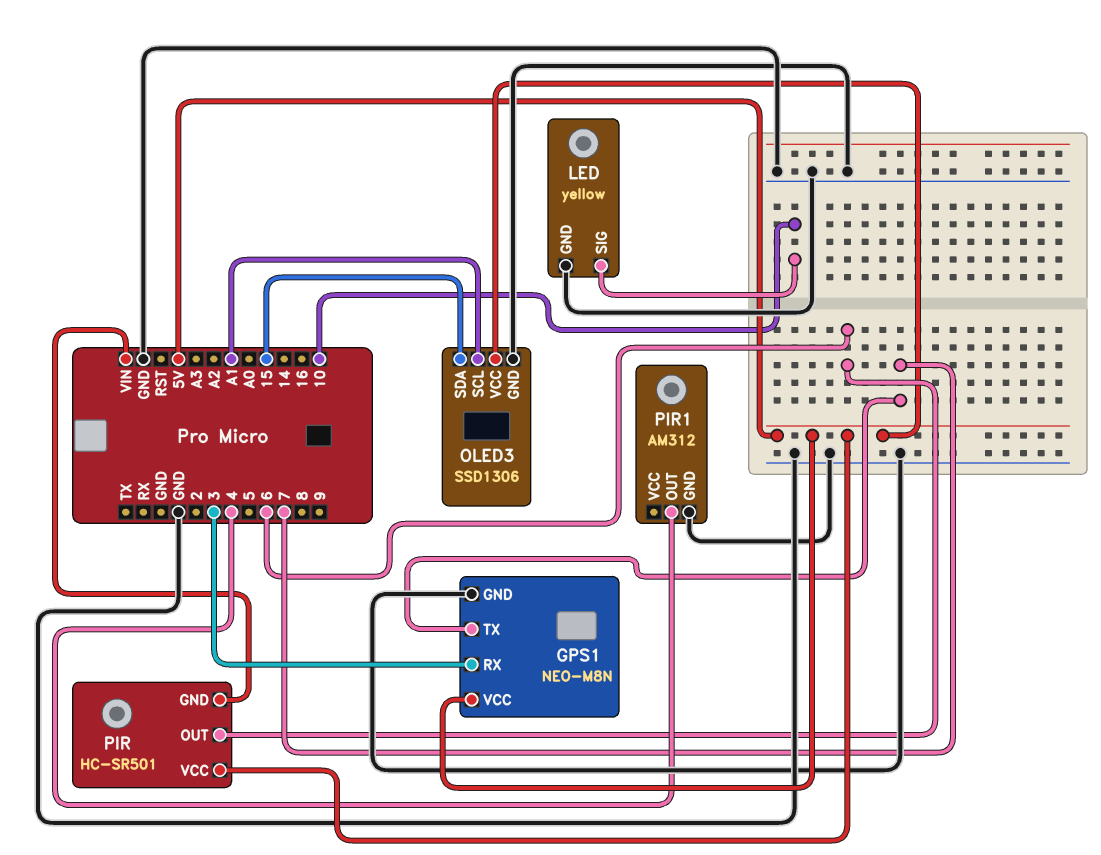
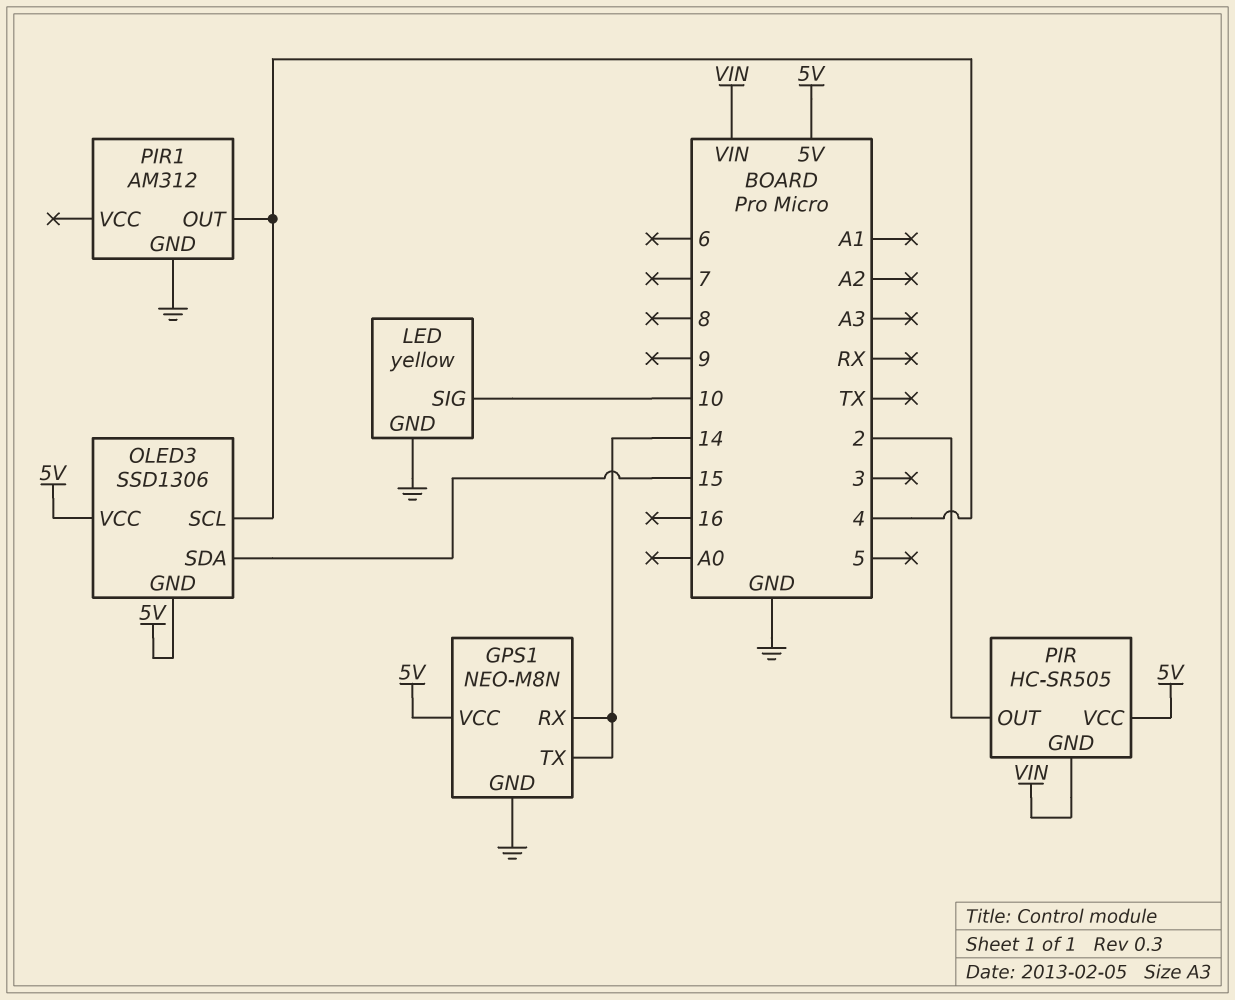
GPS1 pin RX: 3 -> 14
GPS1 pin TX: 7 -> 14
OLED3 pin GND: GND -> 5V
OLED3 pin SCL: A1 -> 4
PIR: HC-SR501 -> HC-SR505
PIR pin OUT: 6 -> 2

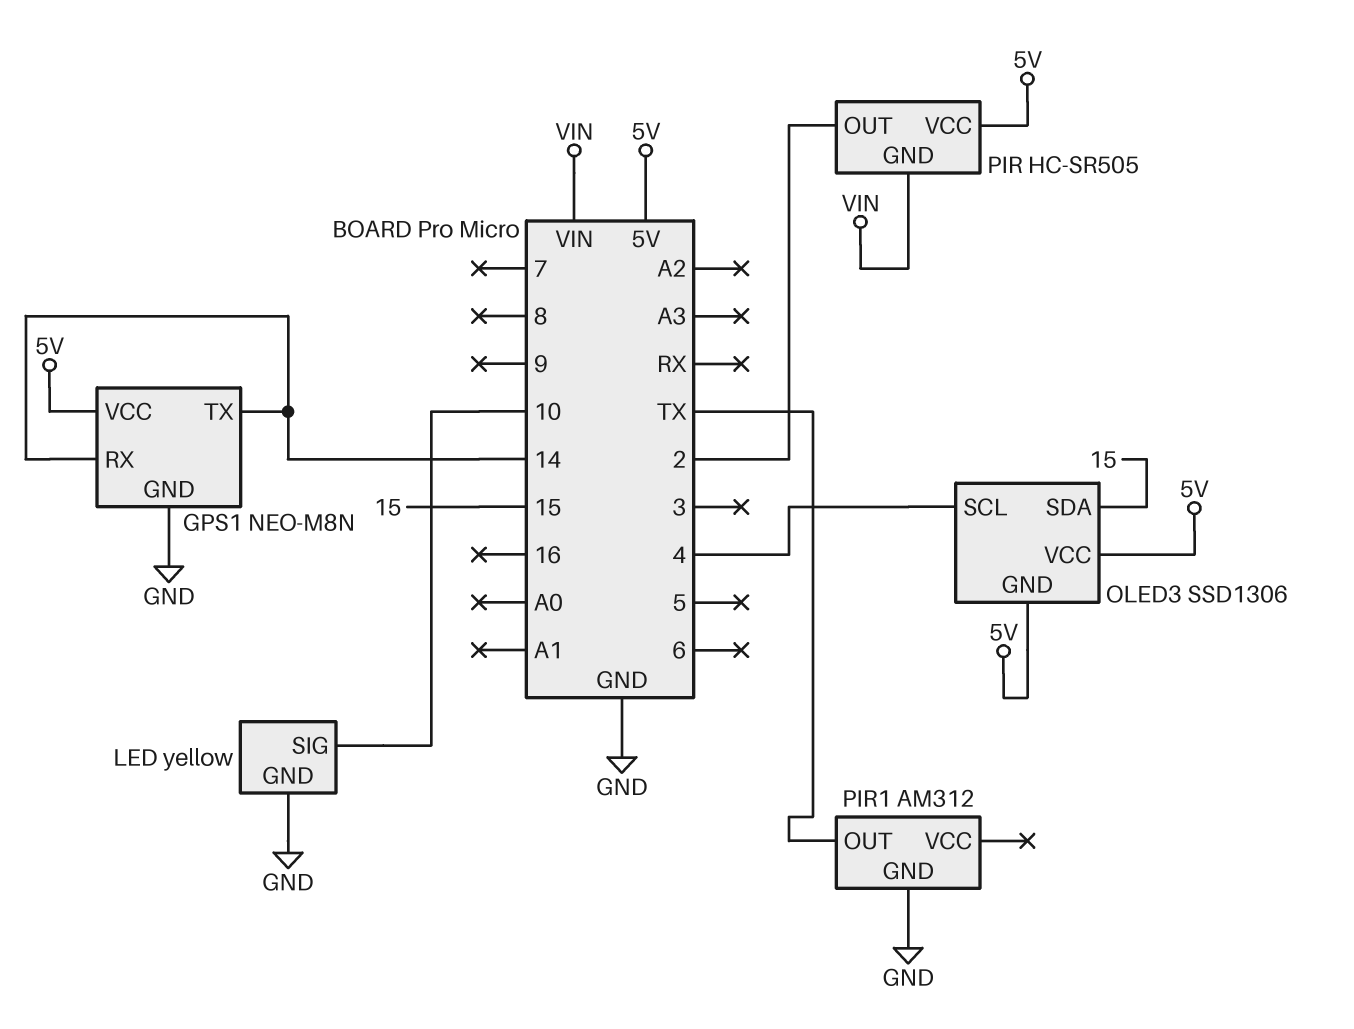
PIR1 pin OUT: 4 -> TX

